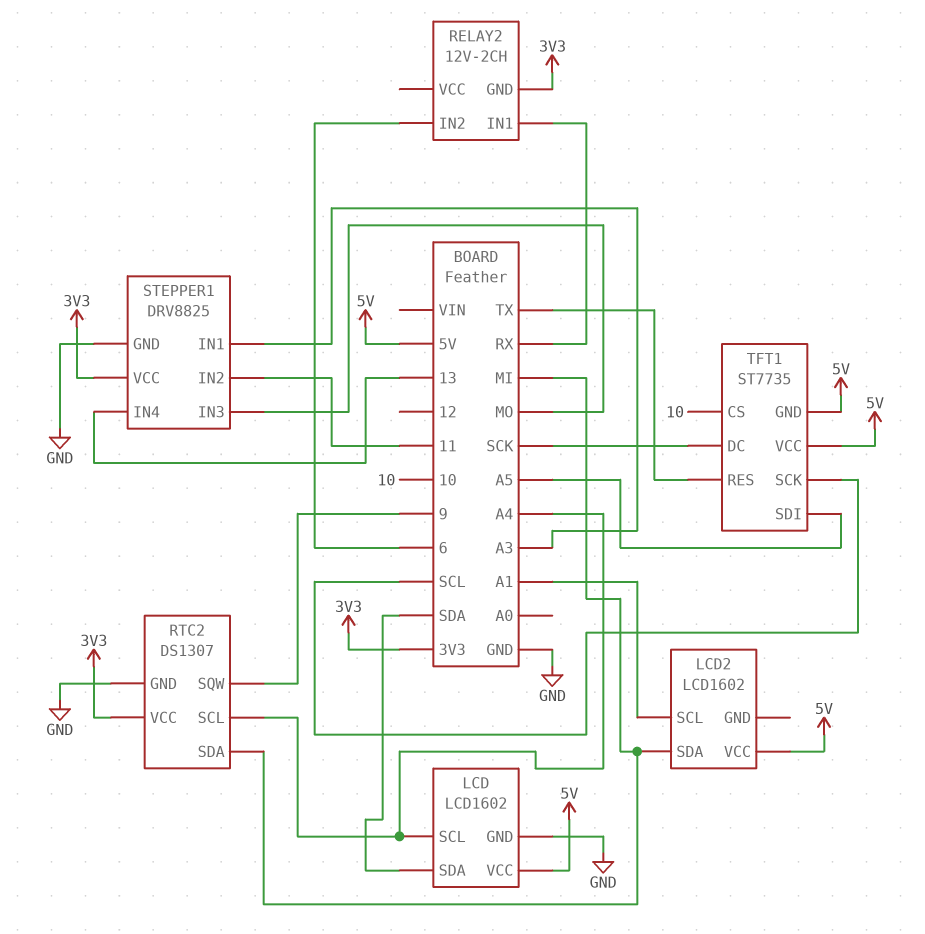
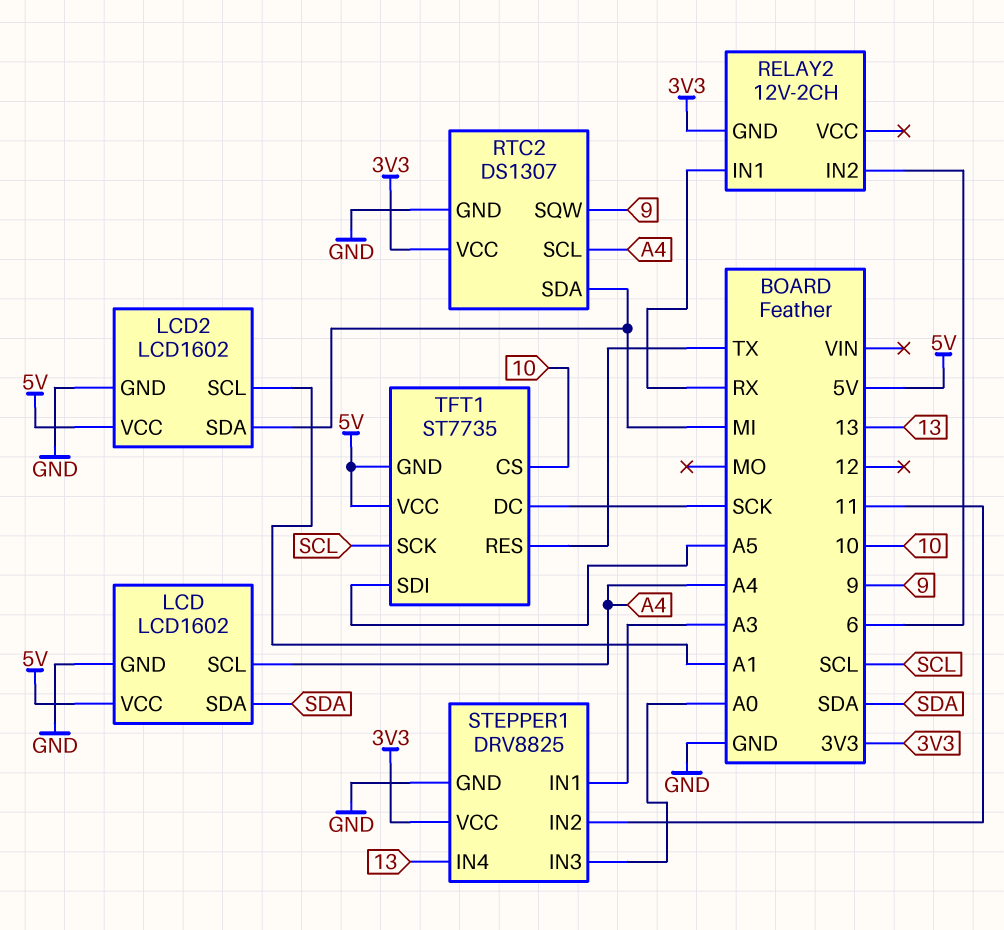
LCD2 pin GND: none -> GND
STEPPER1 pin IN3: MO -> A0

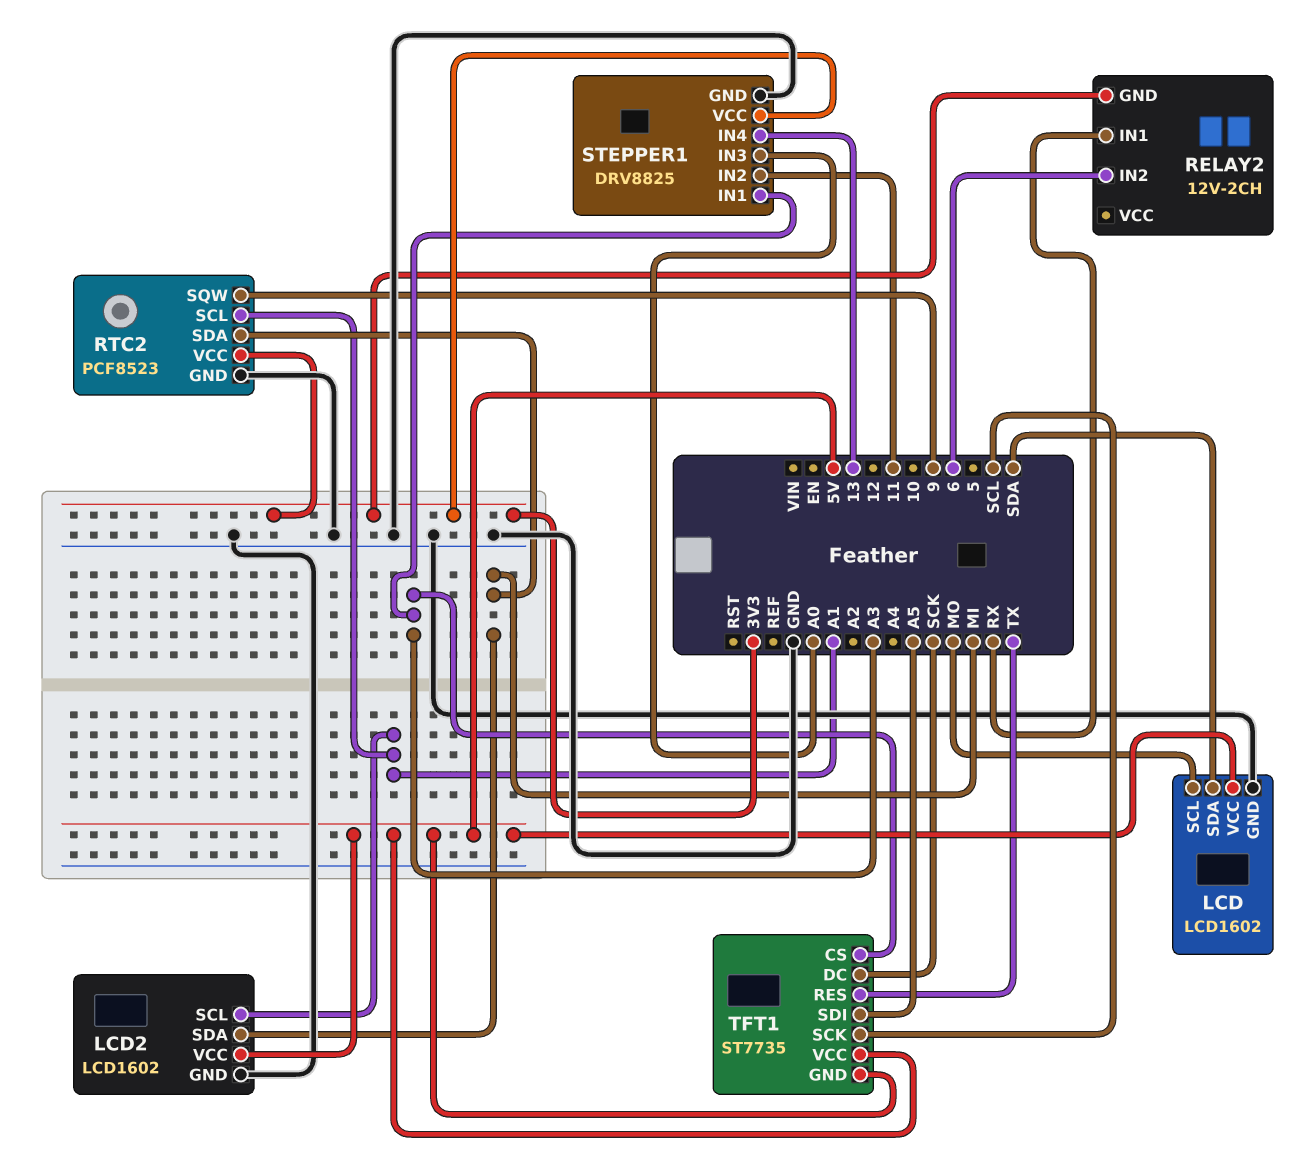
LCD pin SCL: A4 -> MO
RTC2: DS1307 -> PCF8523
RTC2 pin SCL: A4 -> A1
TFT1 pin CS: 10 -> A3

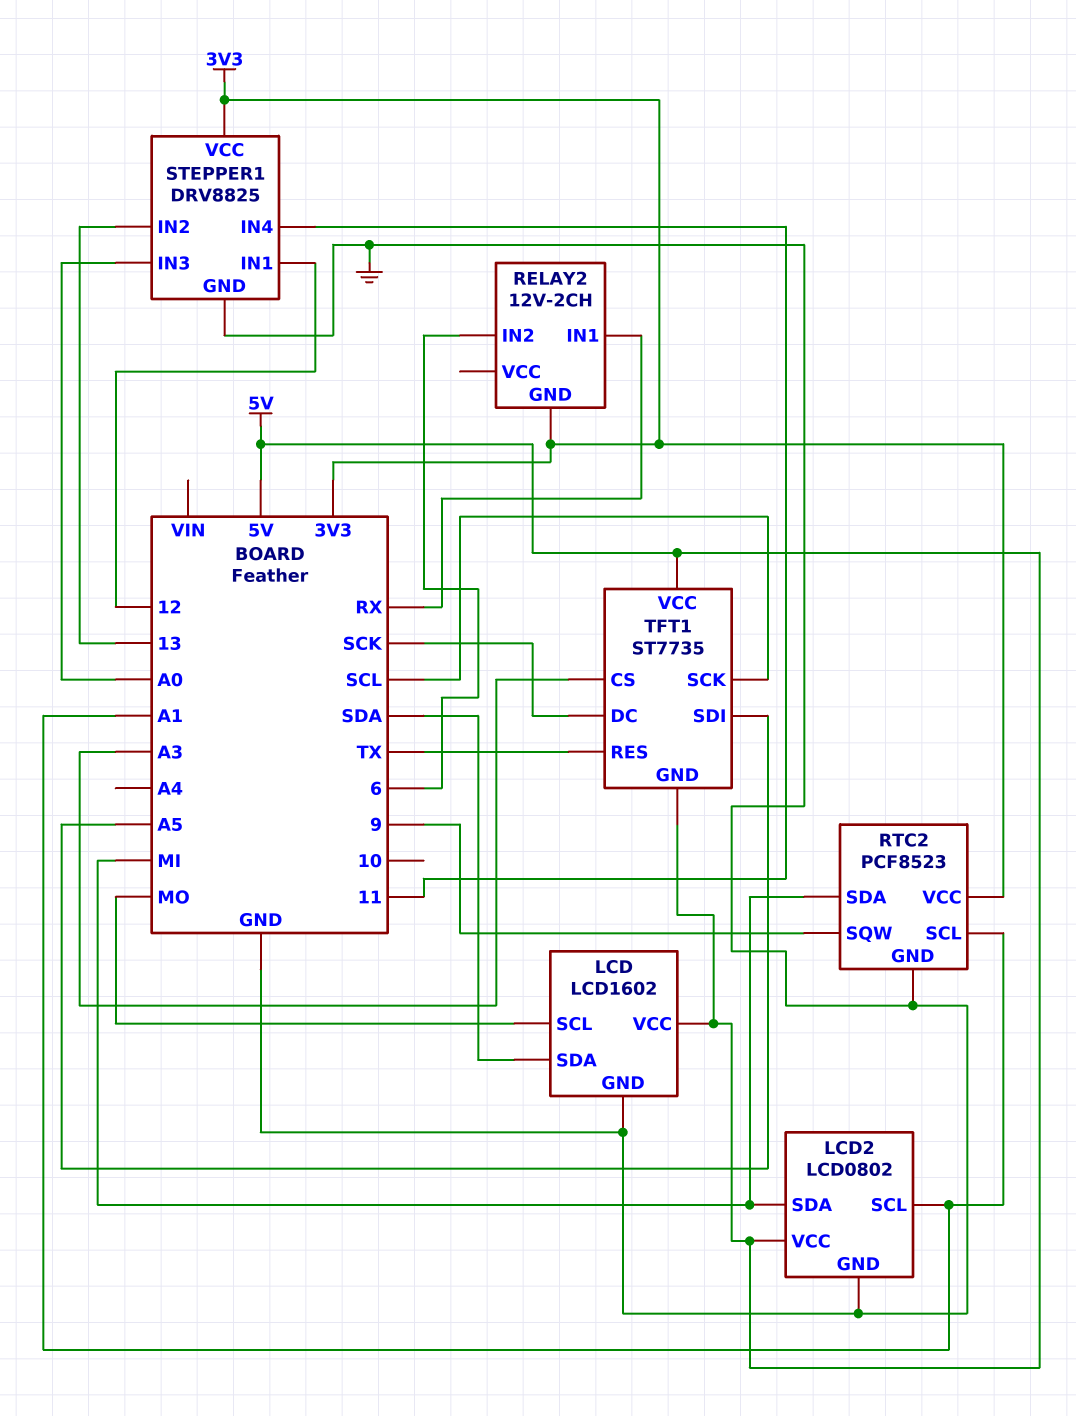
LCD2: LCD1602 -> LCD0802
STEPPER1 pin IN1: A3 -> 12
STEPPER1 pin IN2: 11 -> 13
STEPPER1 pin IN4: 13 -> 11

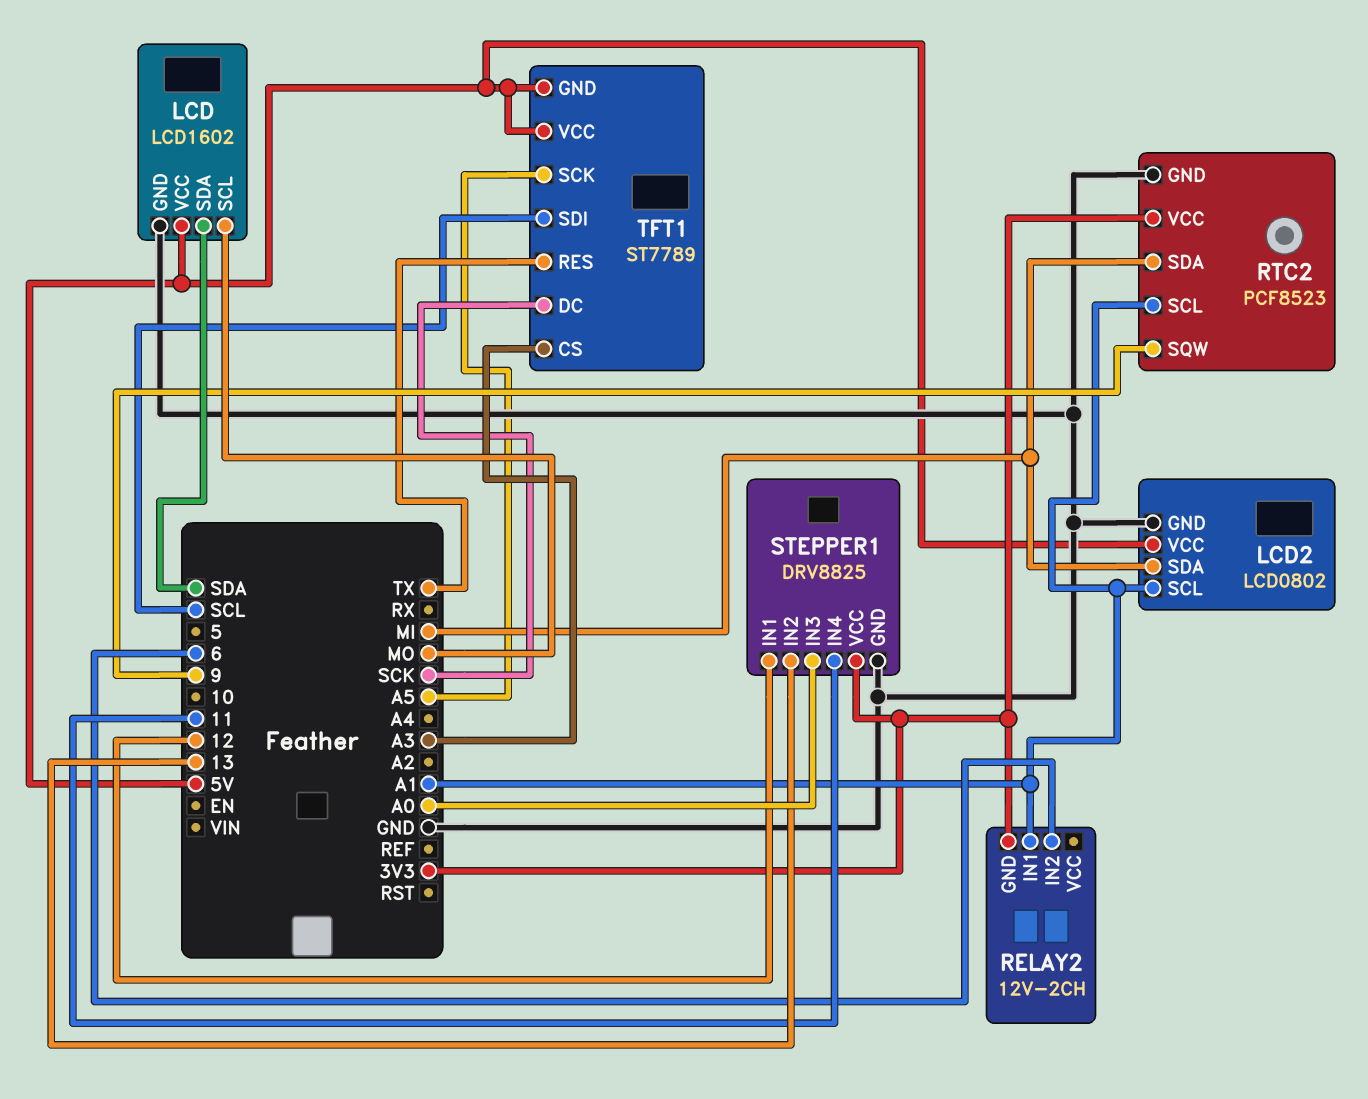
RELAY2 pin IN1: RX -> A1
TFT1: ST7735 -> ST7789
TFT1 pin SCK: SCL -> A5
TFT1 pin SDI: A5 -> SCL

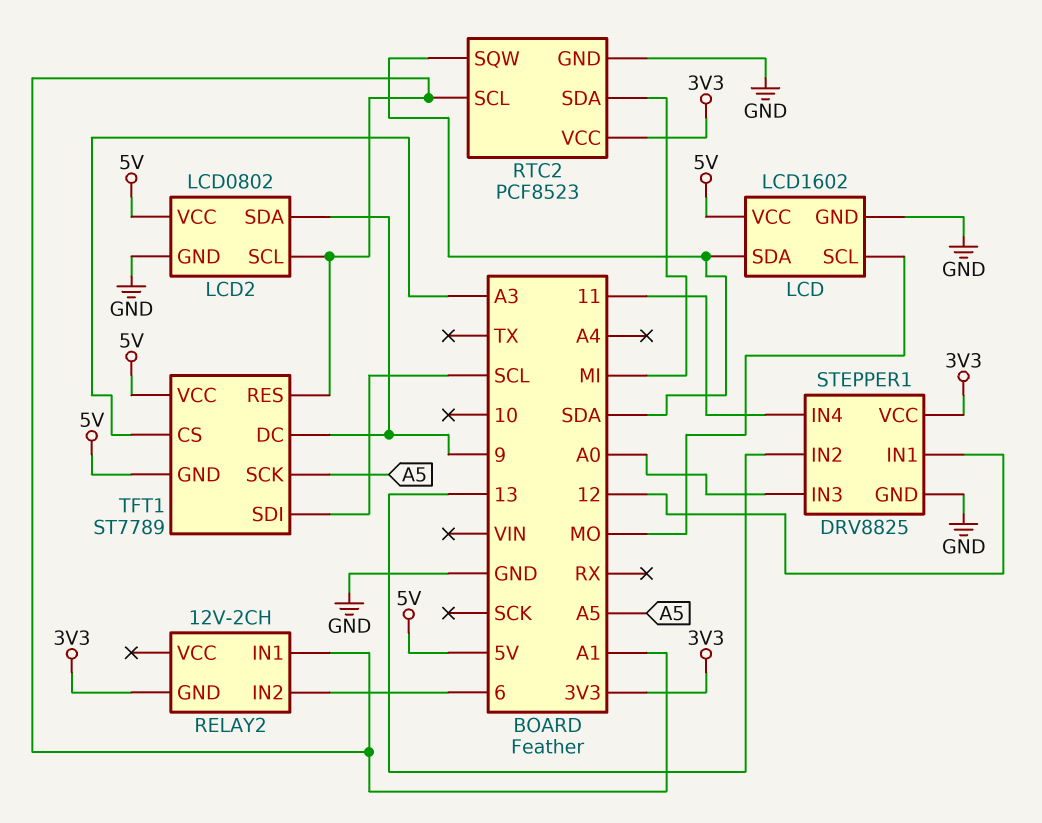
LCD2 pin SDA: MI -> 9
RTC2 pin SQW: 9 -> SDA
TFT1 pin DC: SCK -> 9
TFT1 pin RES: TX -> A1

